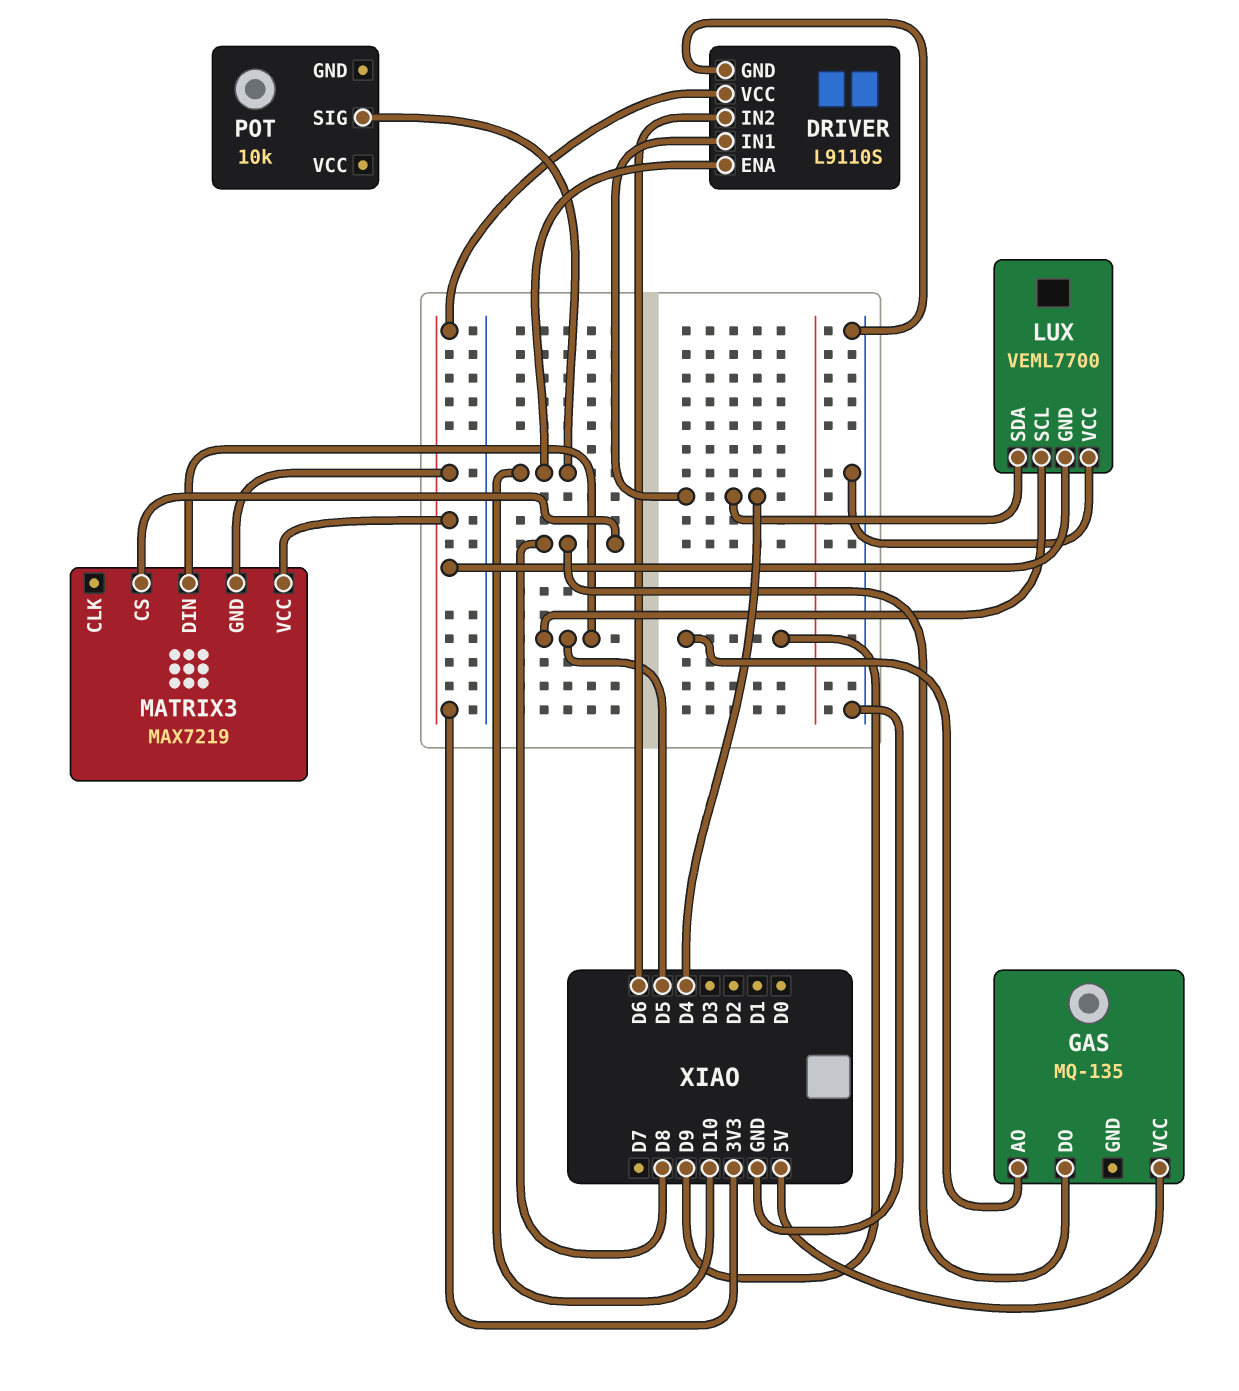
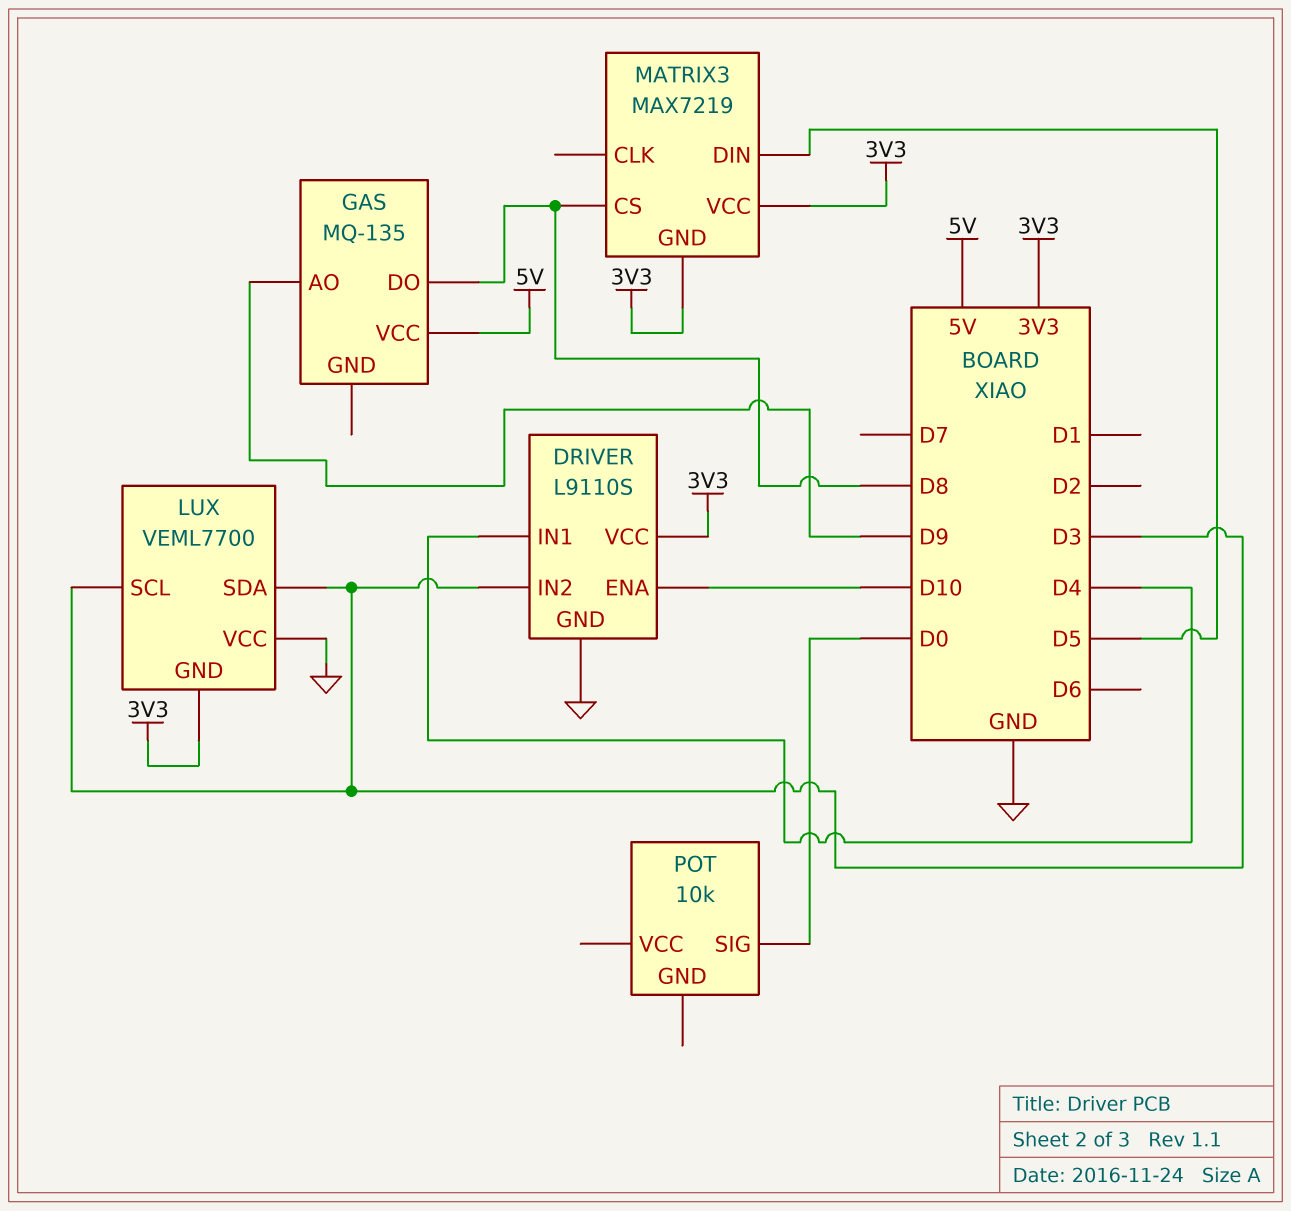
DRIVER pin IN2: D6 -> D3
LUX pin SCL: D5 -> D3
LUX pin SDA: D4 -> D3
POT pin SIG: D10 -> D0

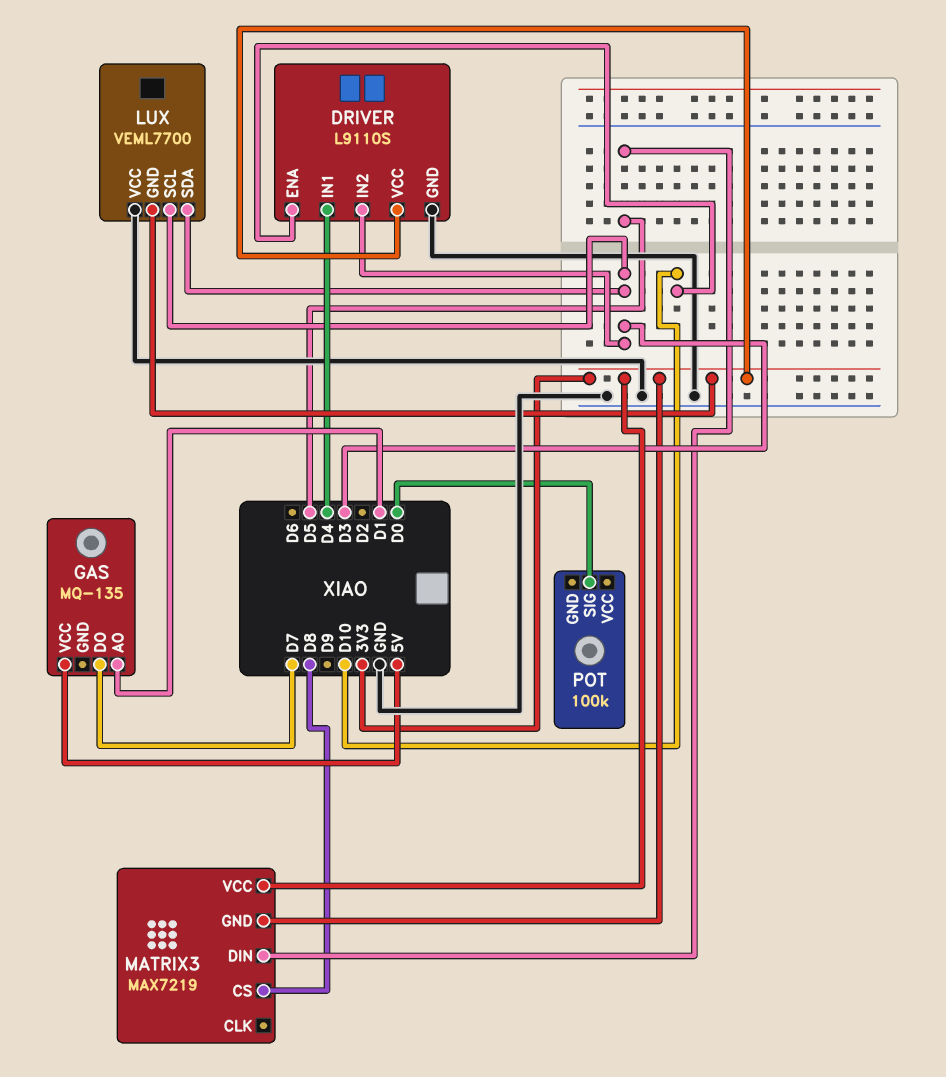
GAS pin AO: D9 -> D1
GAS pin DO: D8 -> D7
POT: 10k -> 100k

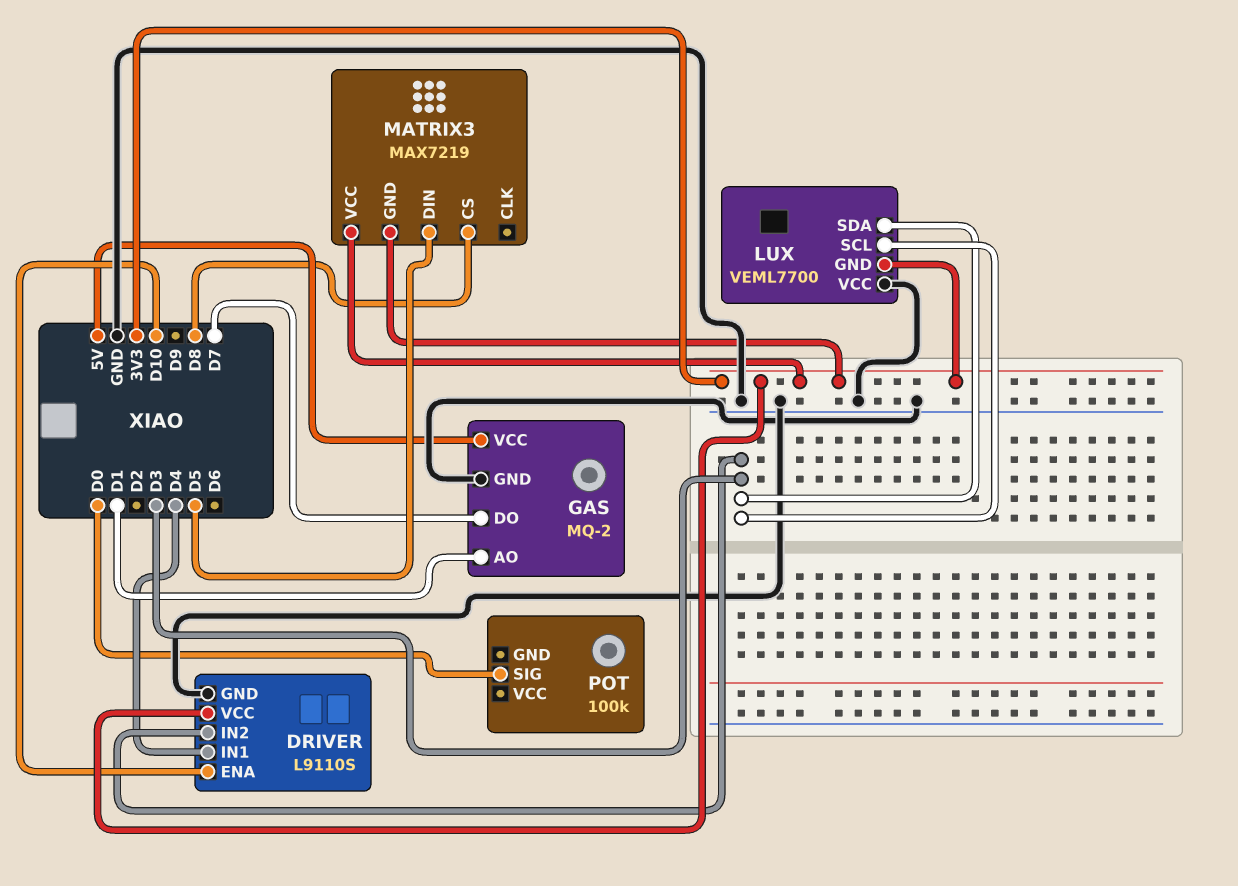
GAS: MQ-135 -> MQ-2
GAS pin GND: none -> GND

